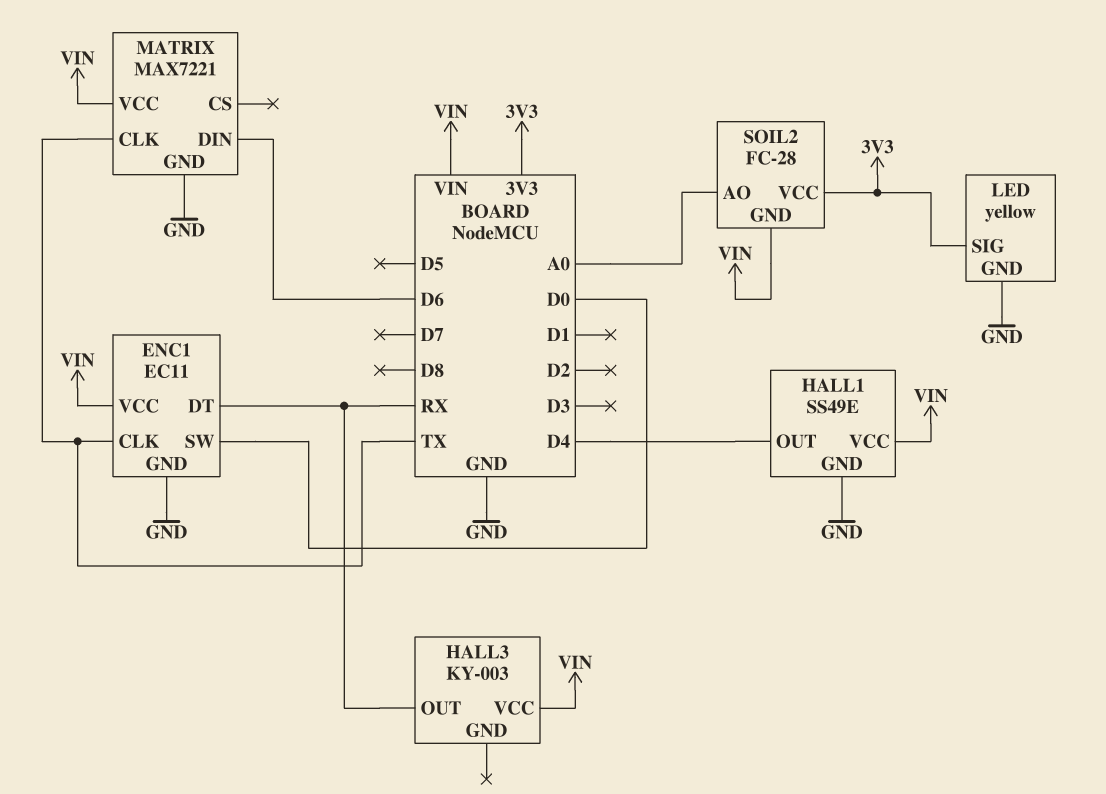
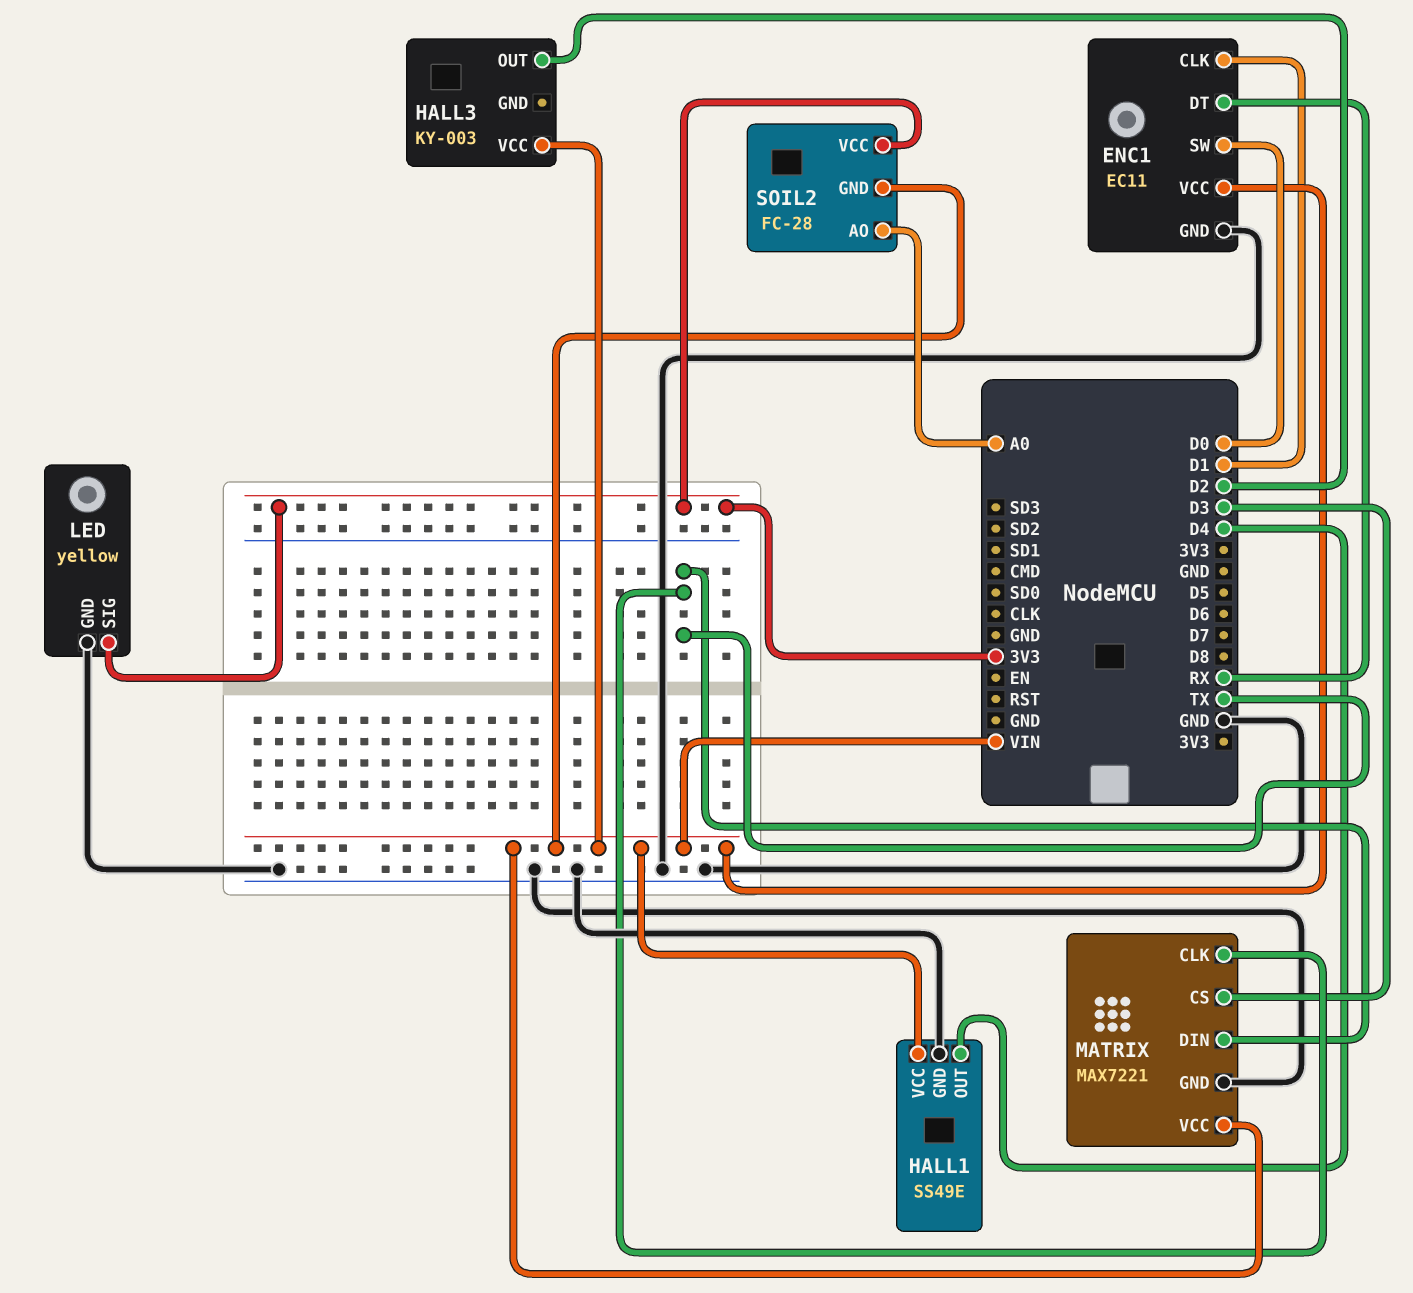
ENC1 pin CLK: TX -> D1
HALL3 pin OUT: RX -> D2
MATRIX pin CS: none -> D3
MATRIX pin DIN: D6 -> TX

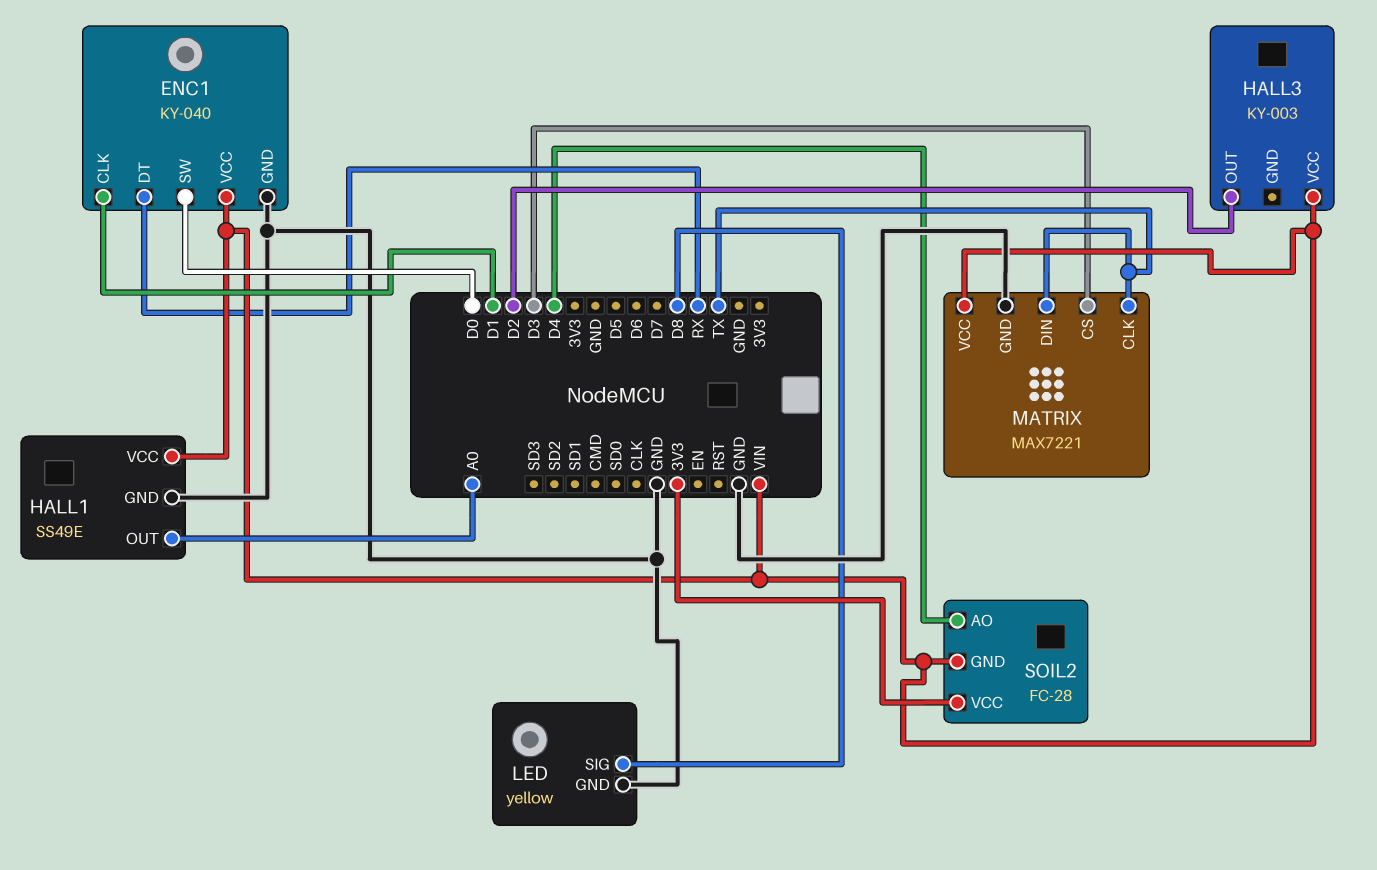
ENC1: EC11 -> KY-040
HALL1 pin OUT: D4 -> A0
LED pin SIG: 3V3 -> D8
SOIL2 pin AO: A0 -> D4

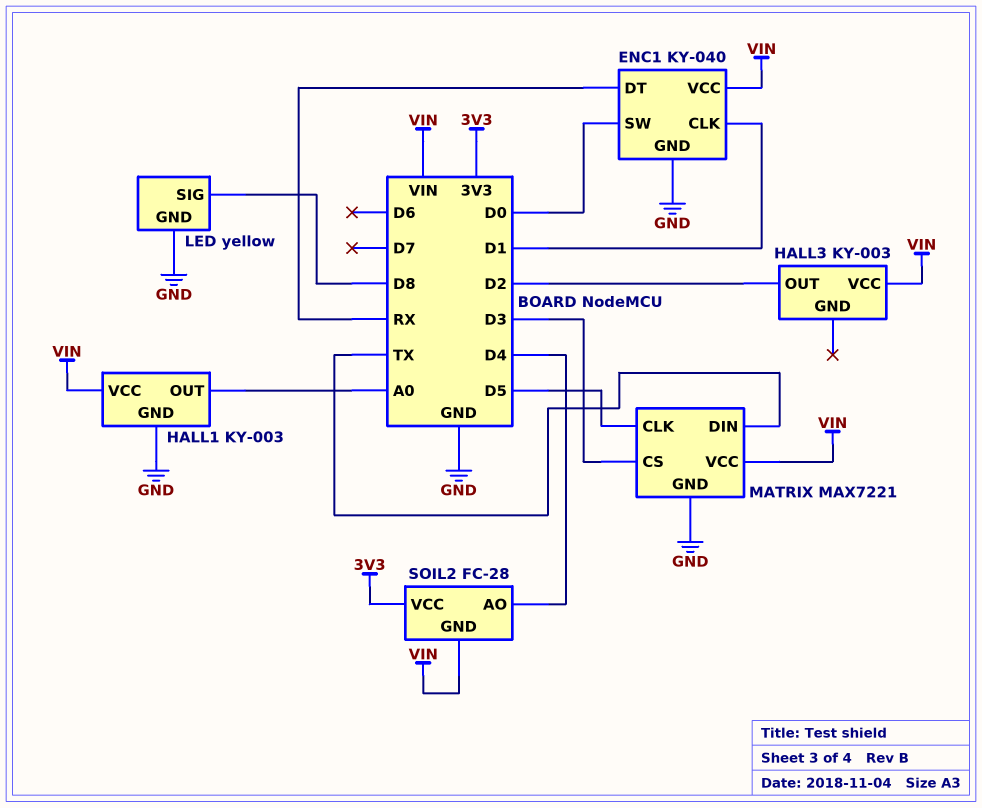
HALL1: SS49E -> KY-003
MATRIX pin CLK: TX -> D5

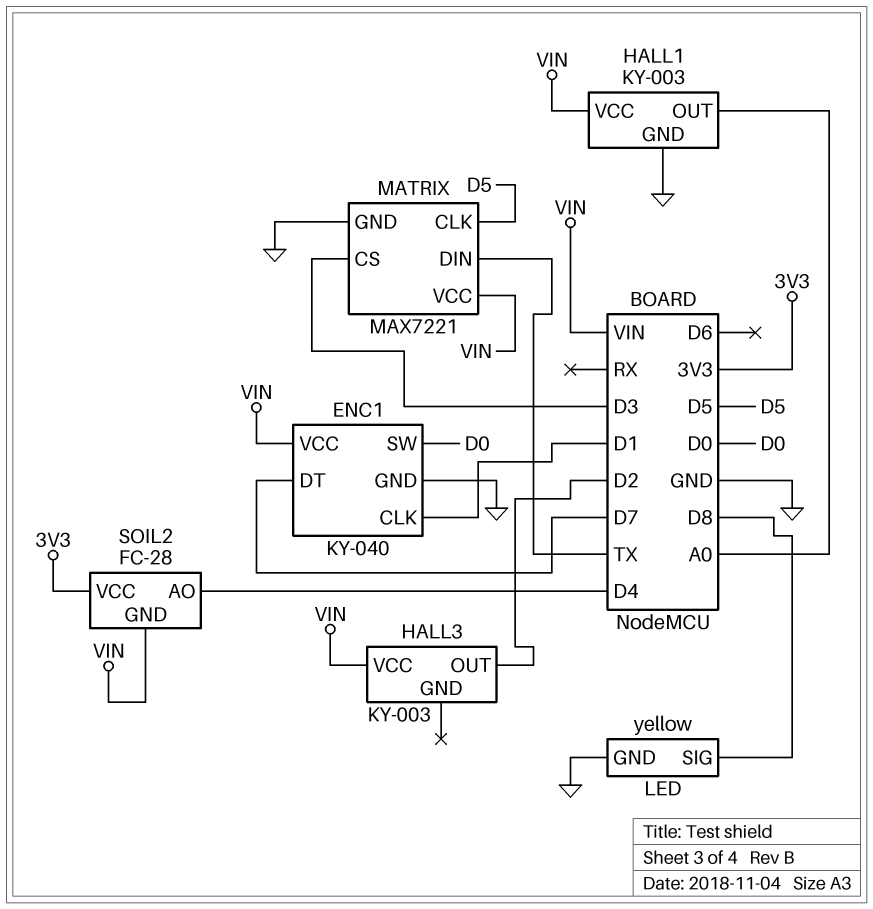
ENC1 pin DT: RX -> D7

